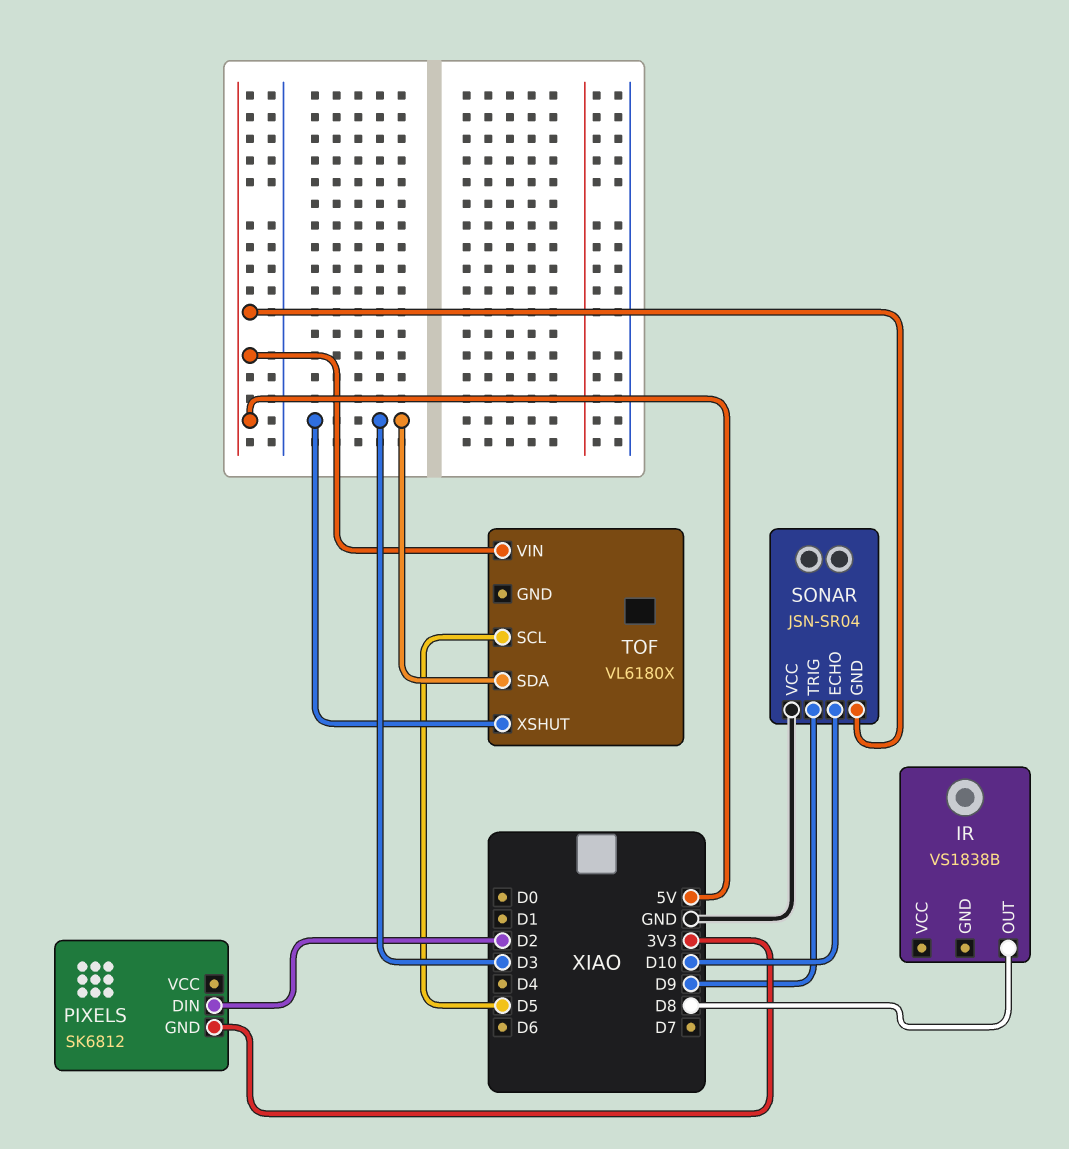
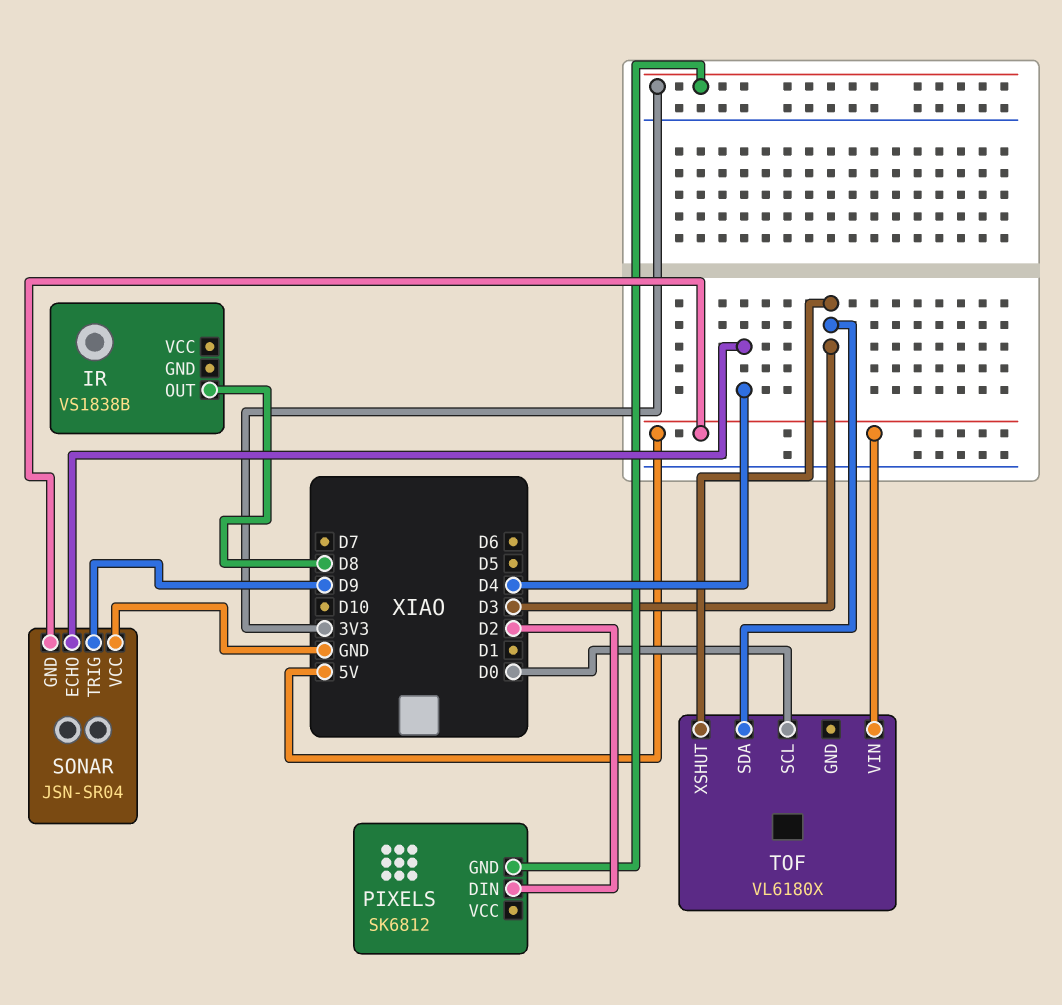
SONAR pin ECHO: D10 -> D4
TOF pin SCL: D5 -> D0

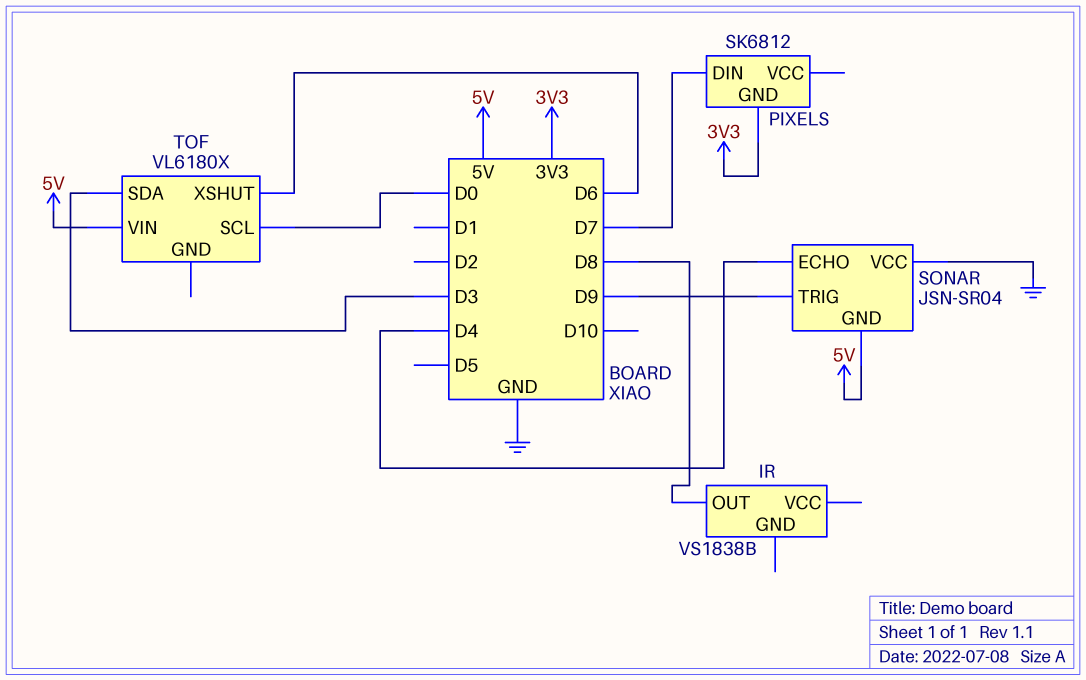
PIXELS pin DIN: D2 -> D7
TOF pin XSHUT: D3 -> D6

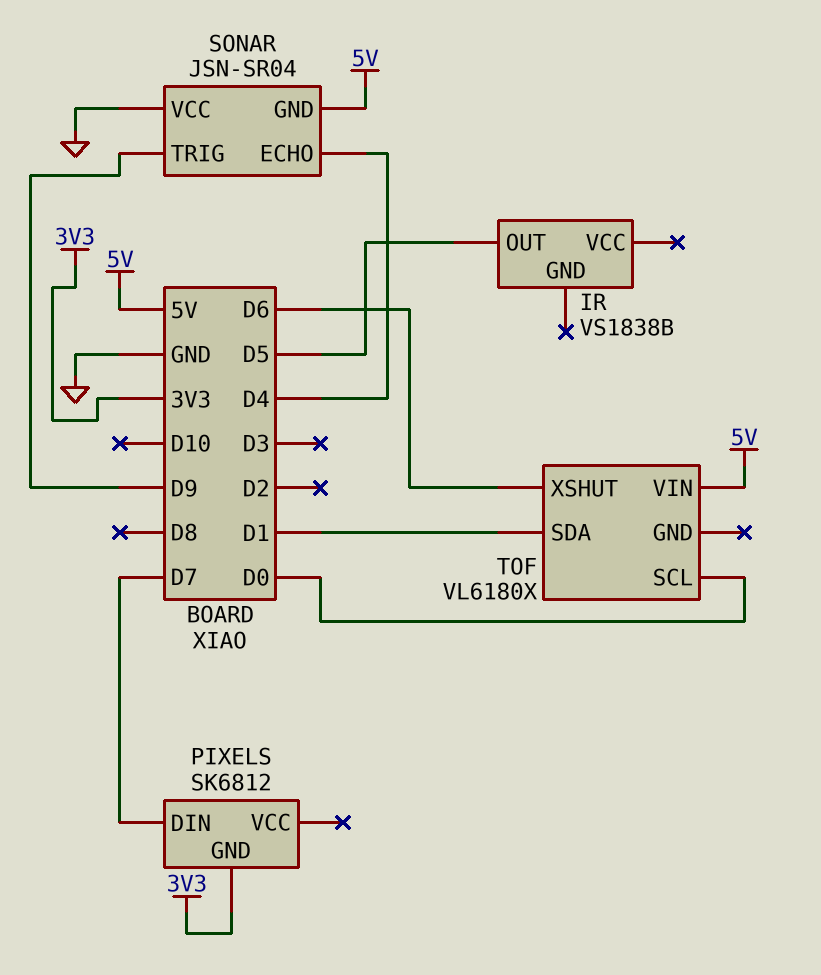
IR pin OUT: D8 -> D5
TOF pin SDA: D3 -> D1

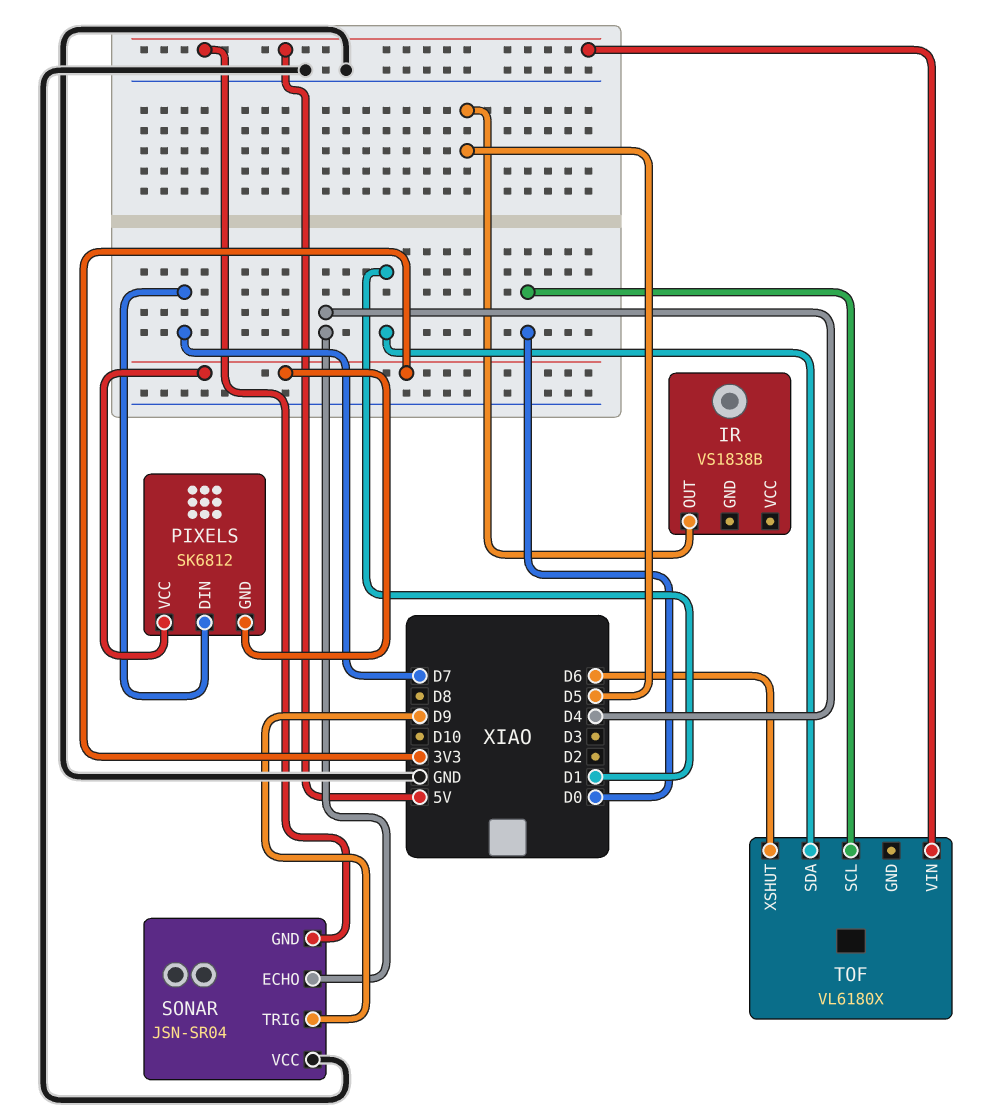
PIXELS pin VCC: none -> 3V3

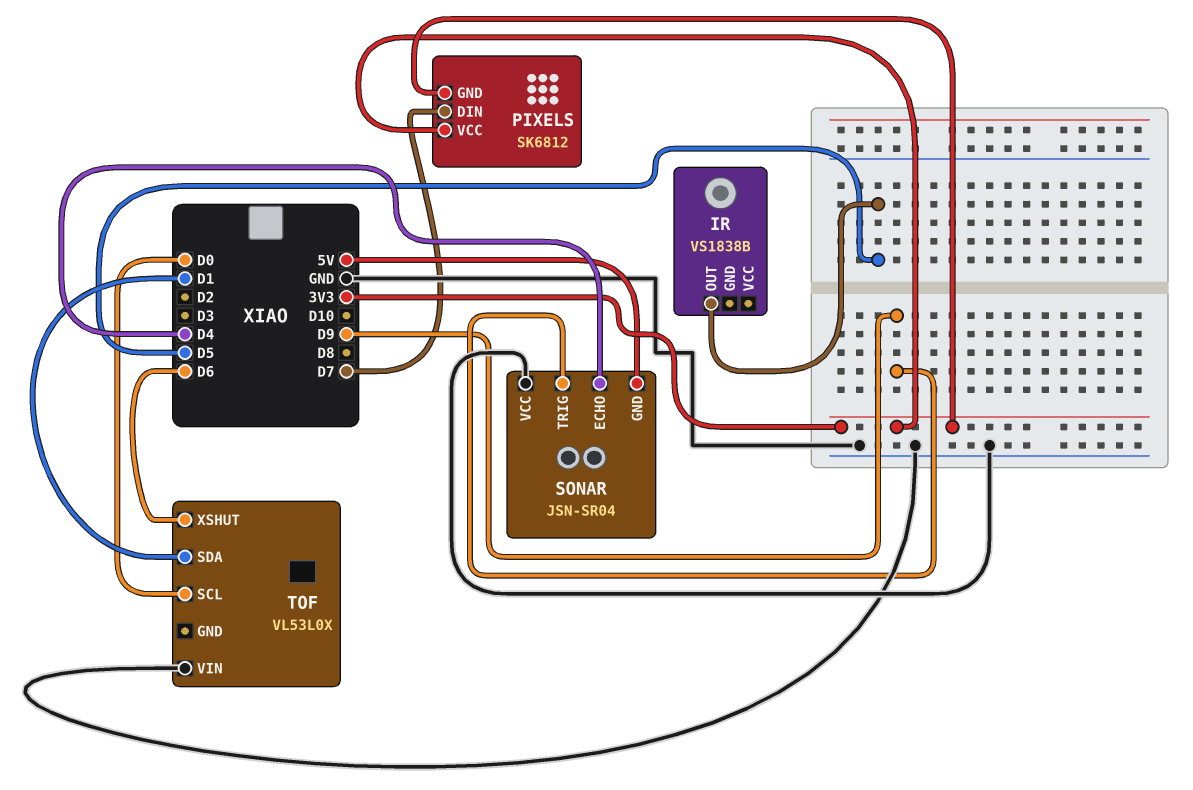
TOF: VL6180X -> VL53L0X
TOF pin VIN: 5V -> GND

